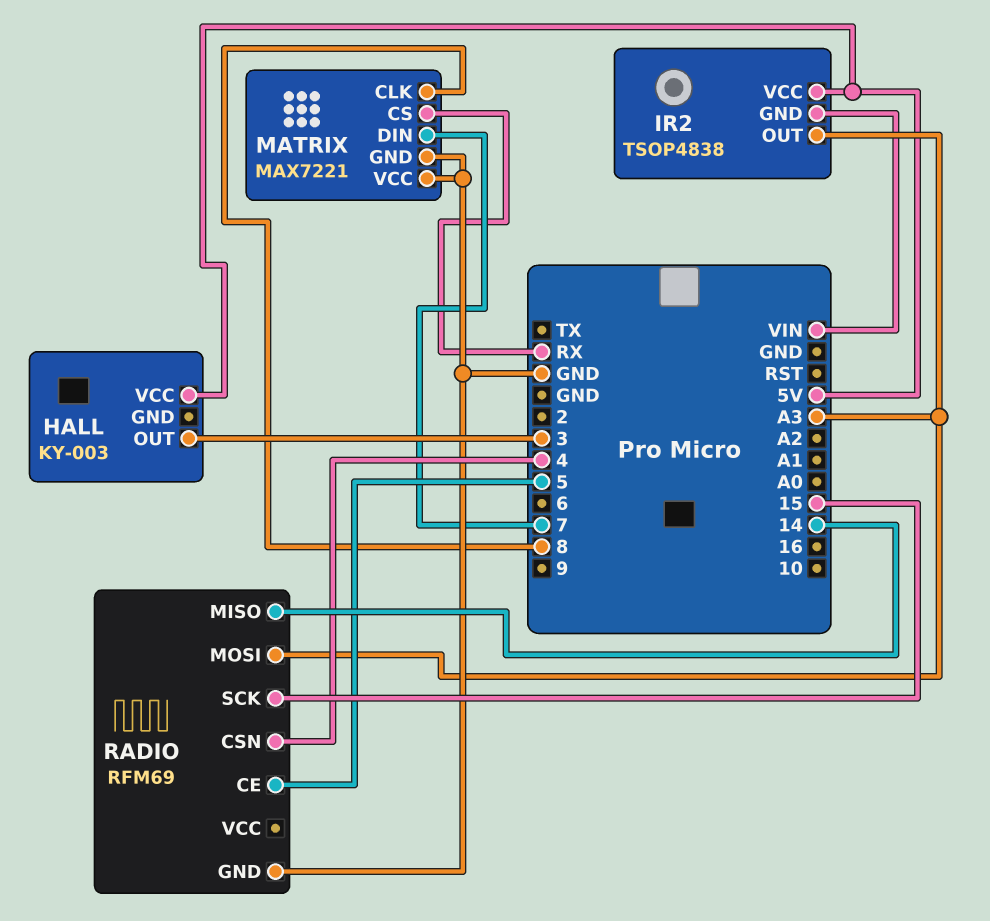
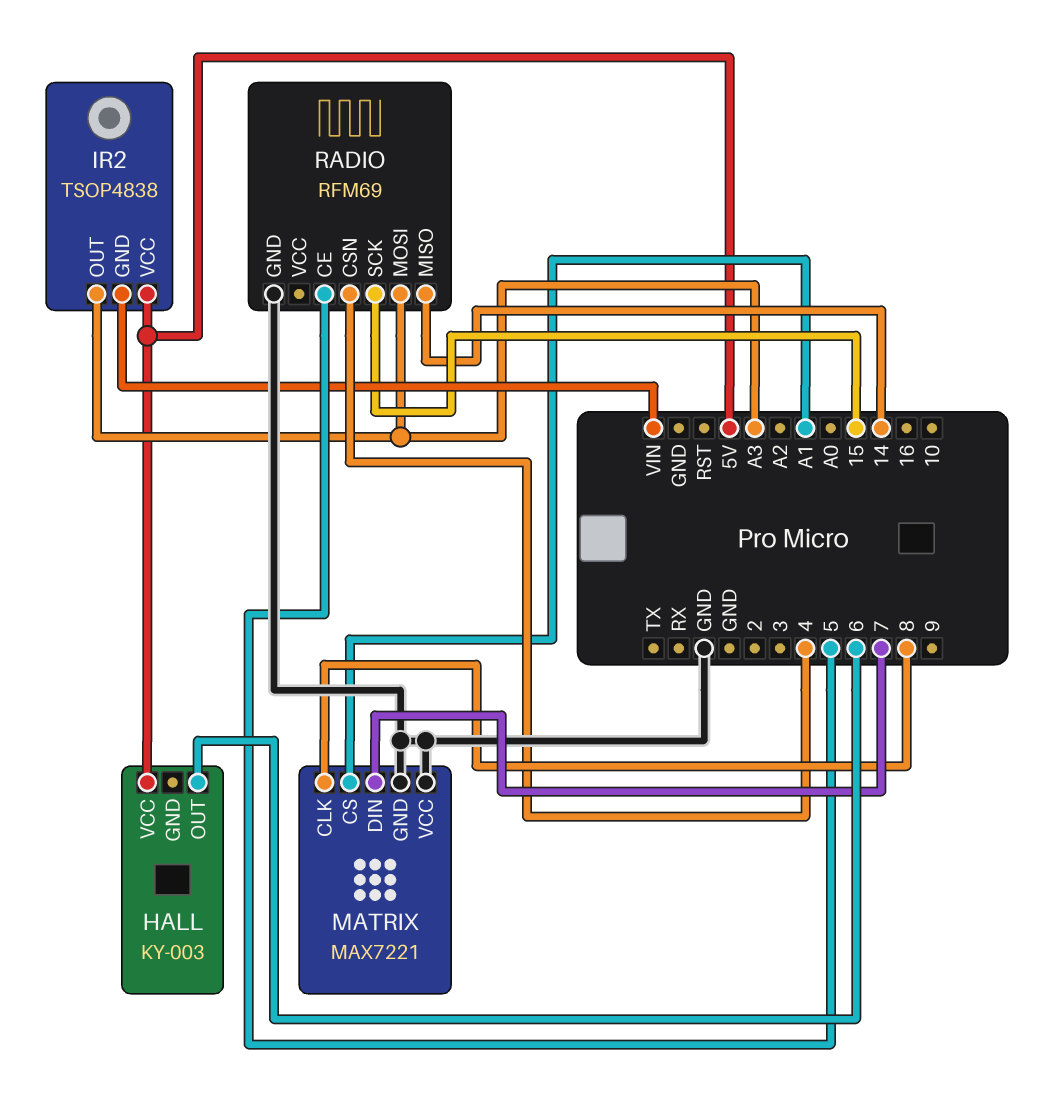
HALL pin OUT: 3 -> 6
MATRIX pin CS: RX -> A1

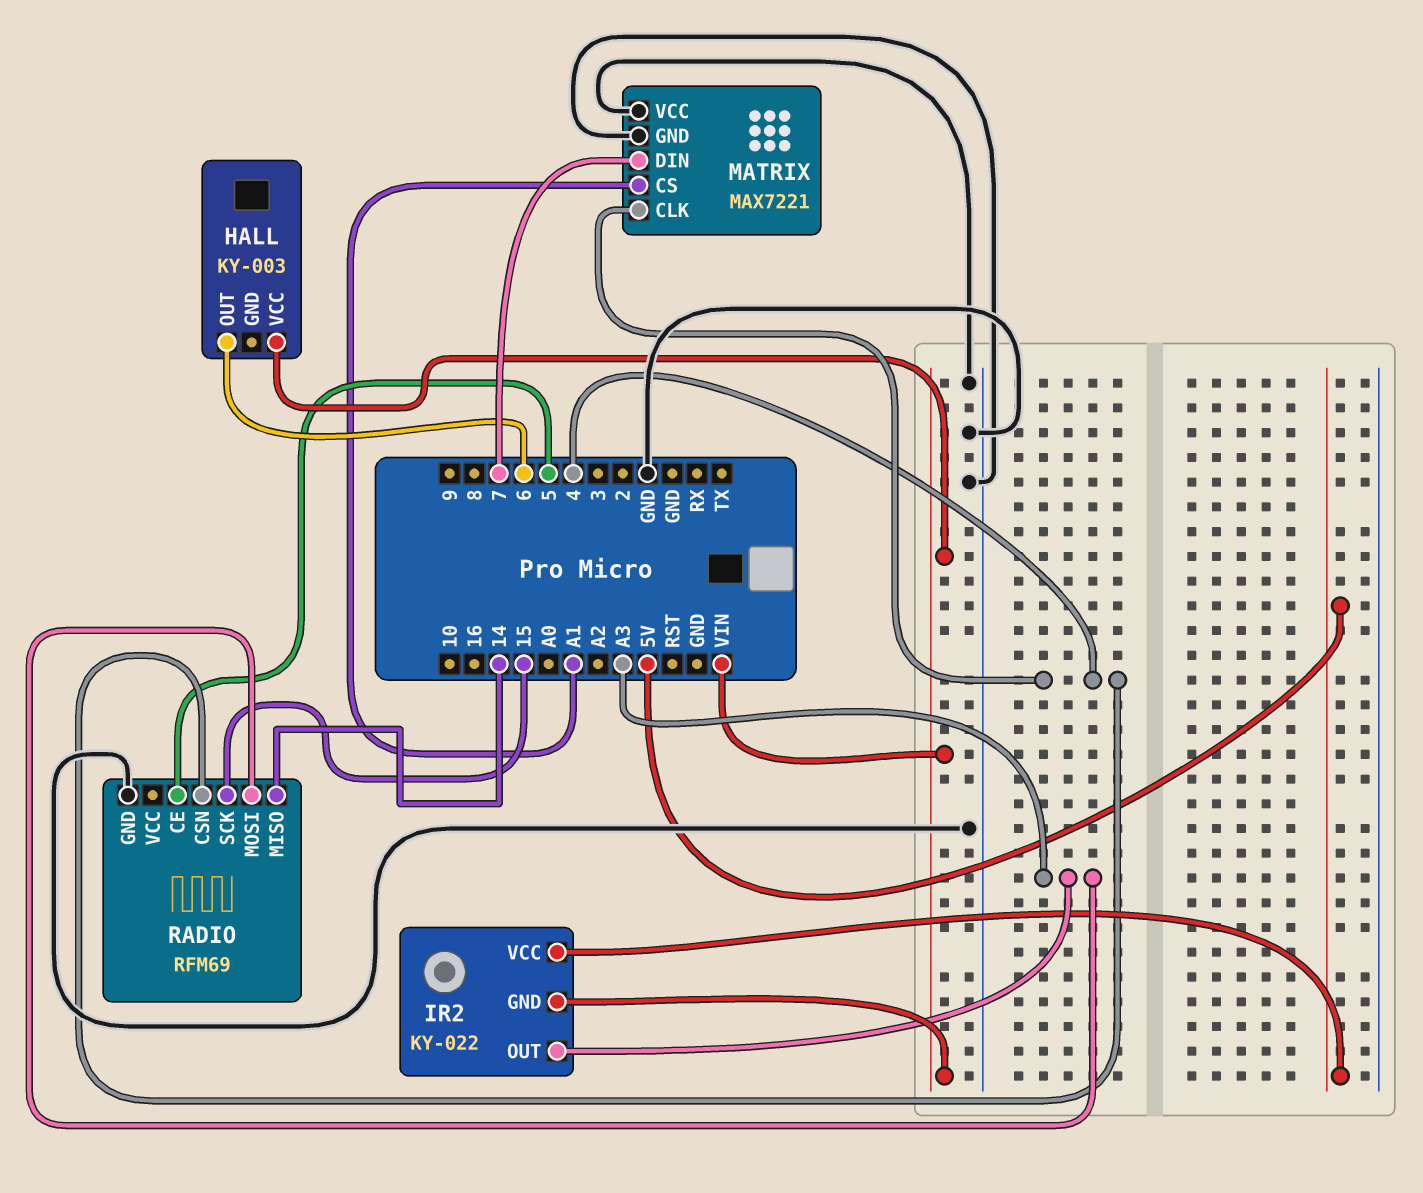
HALL pin VCC: 5V -> VIN
IR2: TSOP4838 -> KY-022
MATRIX pin CLK: 8 -> 4

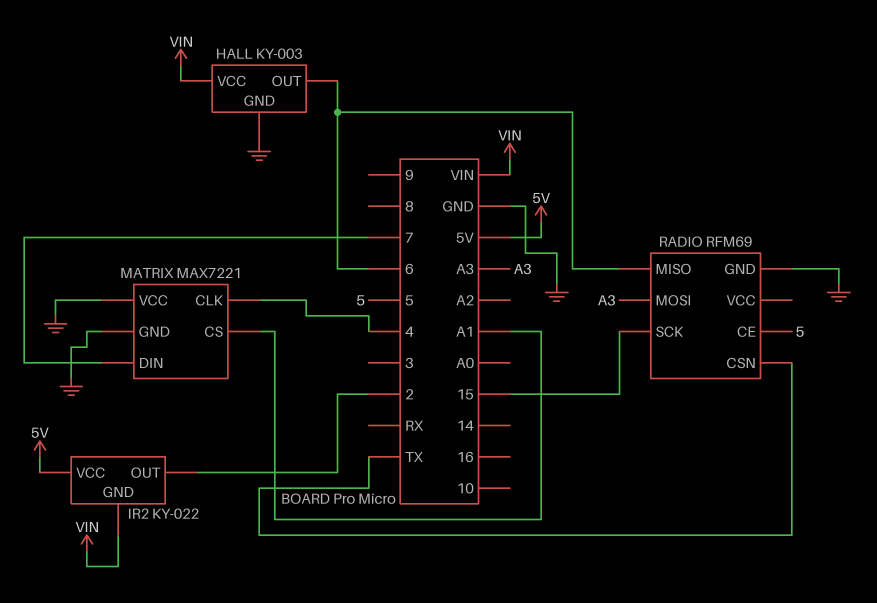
HALL pin GND: none -> GND
IR2 pin OUT: A3 -> 2
RADIO pin CSN: 4 -> TX
RADIO pin MISO: 14 -> 6

